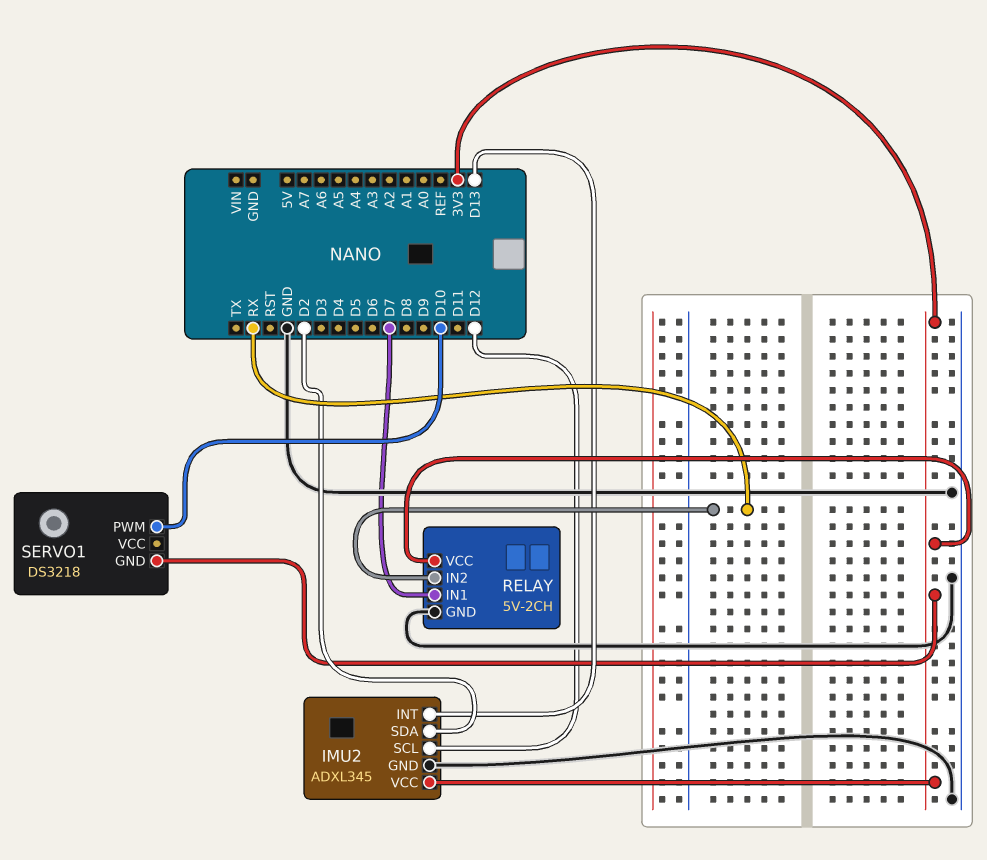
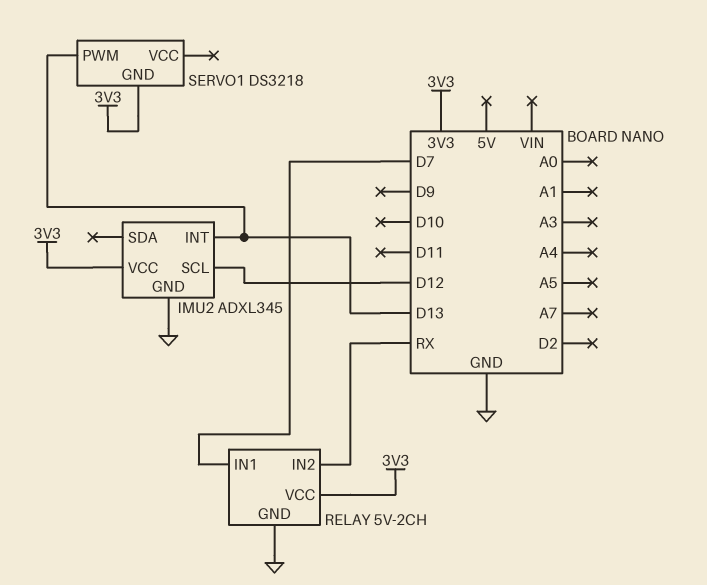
IMU2 pin SDA: D2 -> none
SERVO1 pin PWM: D10 -> D13

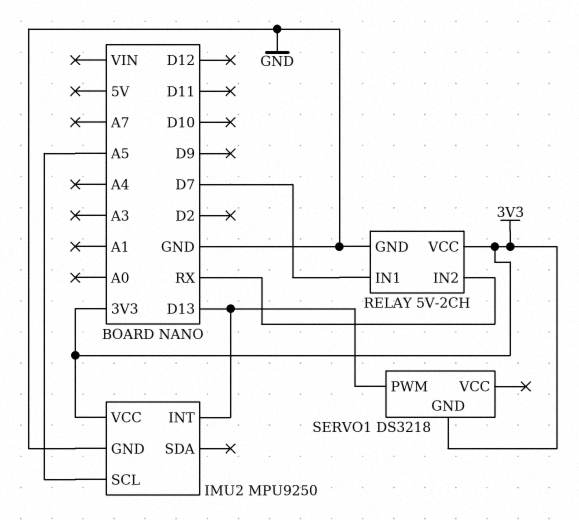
IMU2: ADXL345 -> MPU9250
IMU2 pin SCL: D12 -> A5

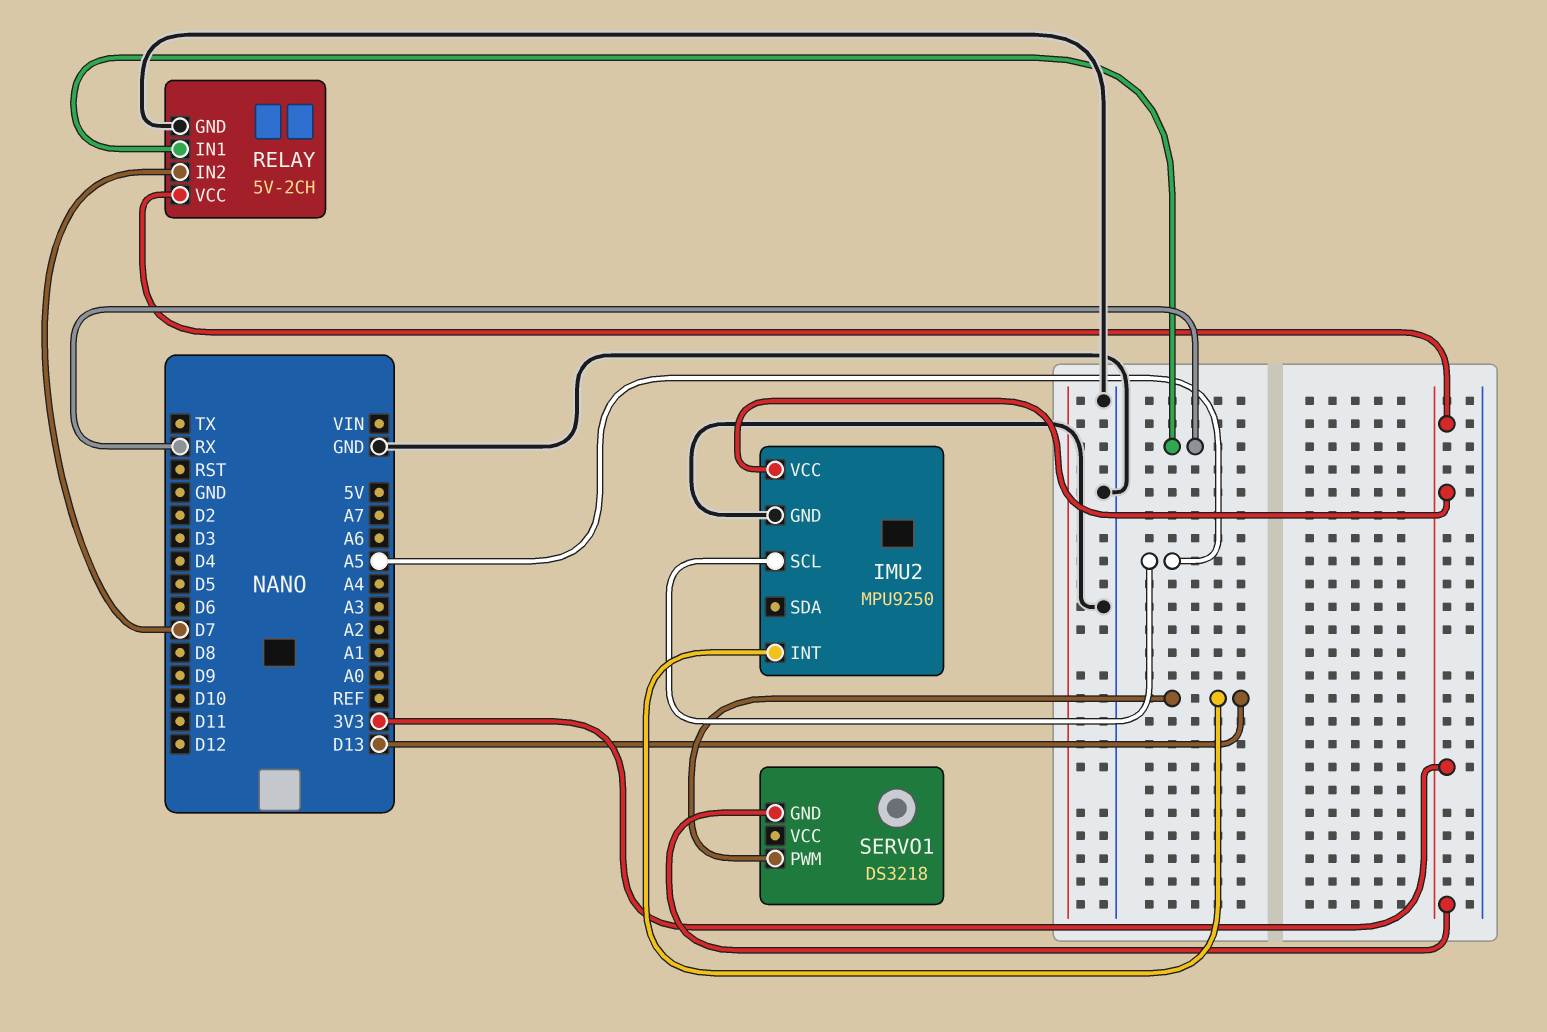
RELAY pin IN1: D7 -> RX
RELAY pin IN2: RX -> D7

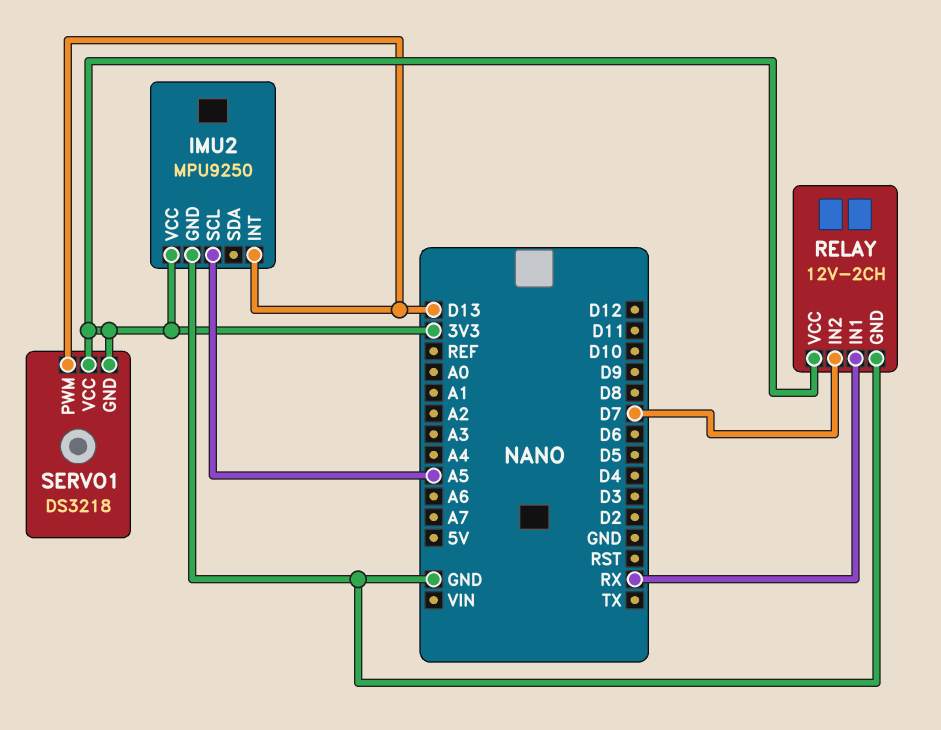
RELAY: 5V-2CH -> 12V-2CH
SERVO1 pin VCC: none -> 3V3

